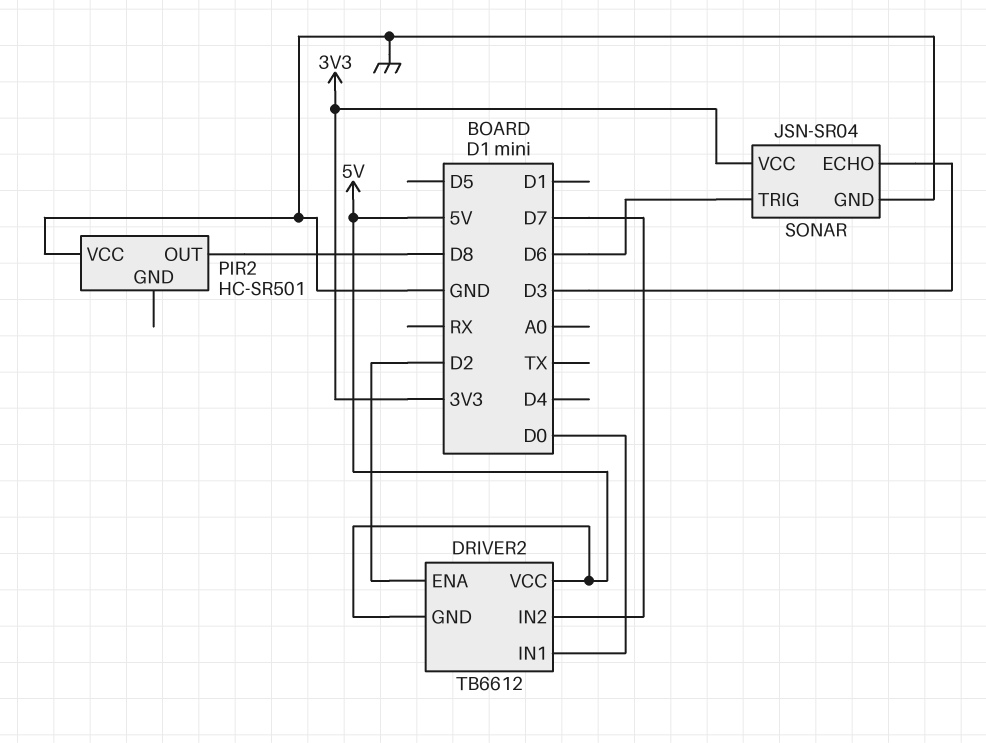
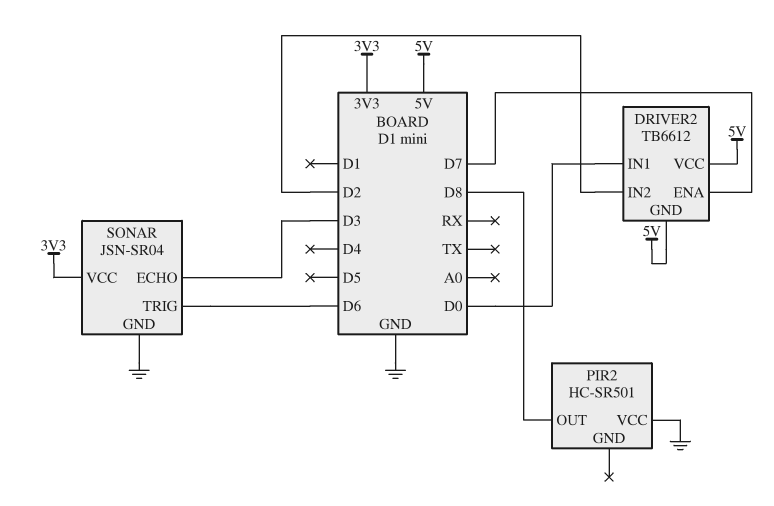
DRIVER2 pin ENA: D2 -> D7
DRIVER2 pin IN2: D7 -> D2

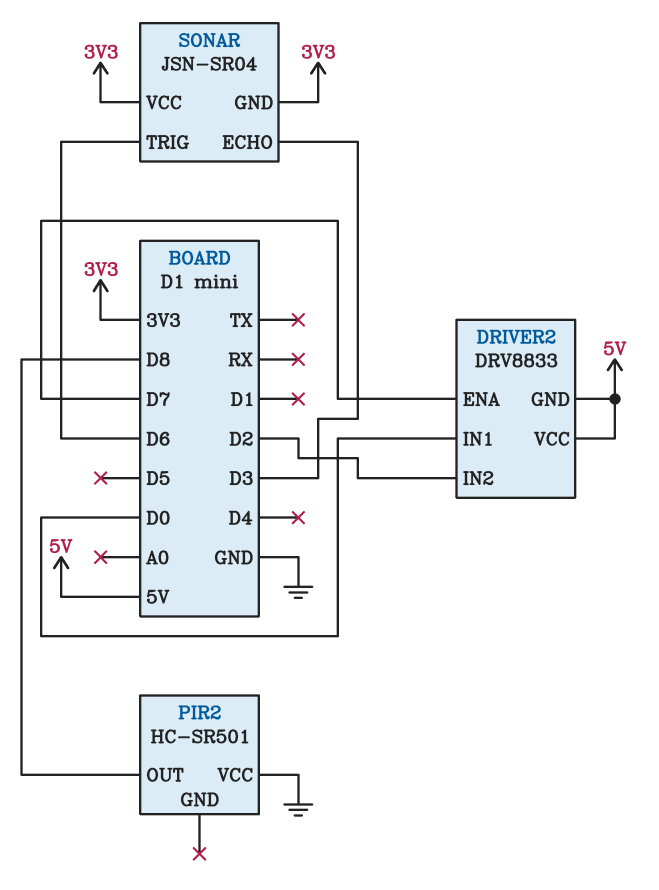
DRIVER2: TB6612 -> DRV8833
SONAR pin GND: GND -> 3V3

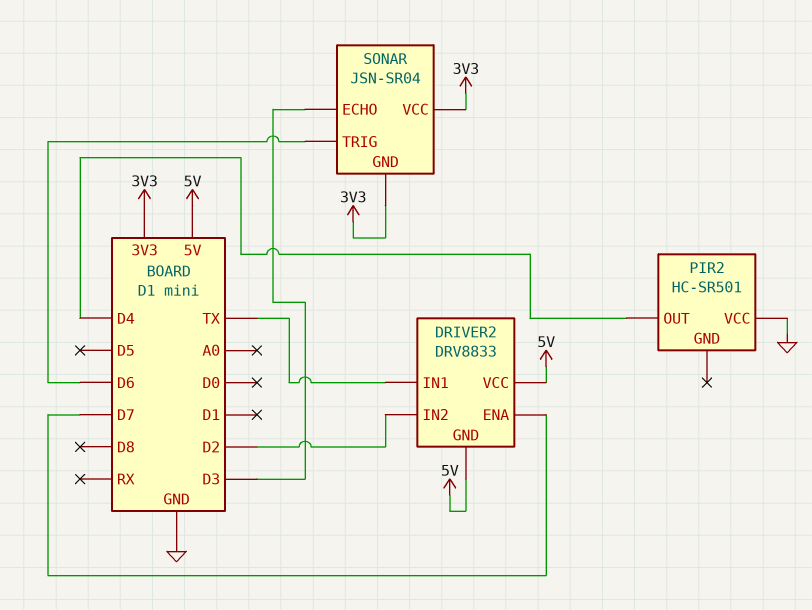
DRIVER2 pin IN1: D0 -> TX
PIR2 pin OUT: D8 -> D4

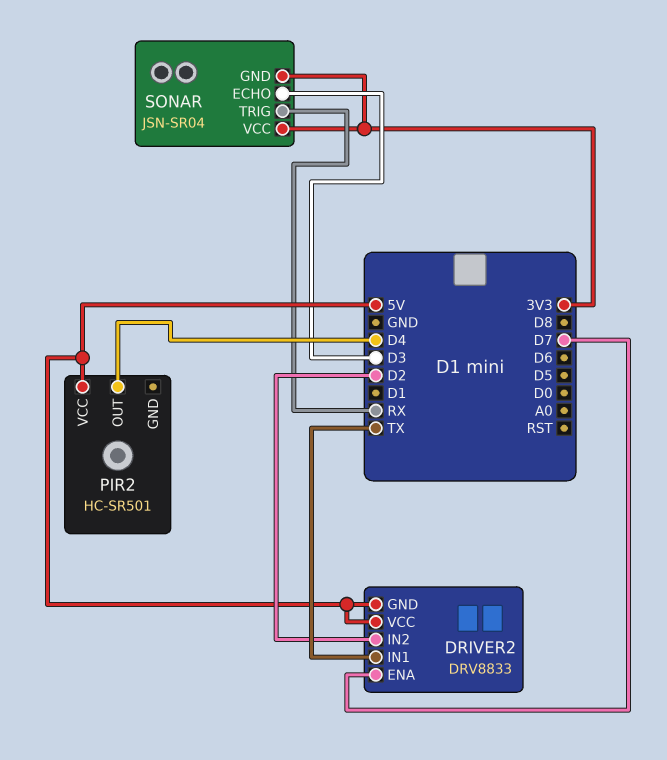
PIR2 pin VCC: GND -> 5V
SONAR pin TRIG: D6 -> RX

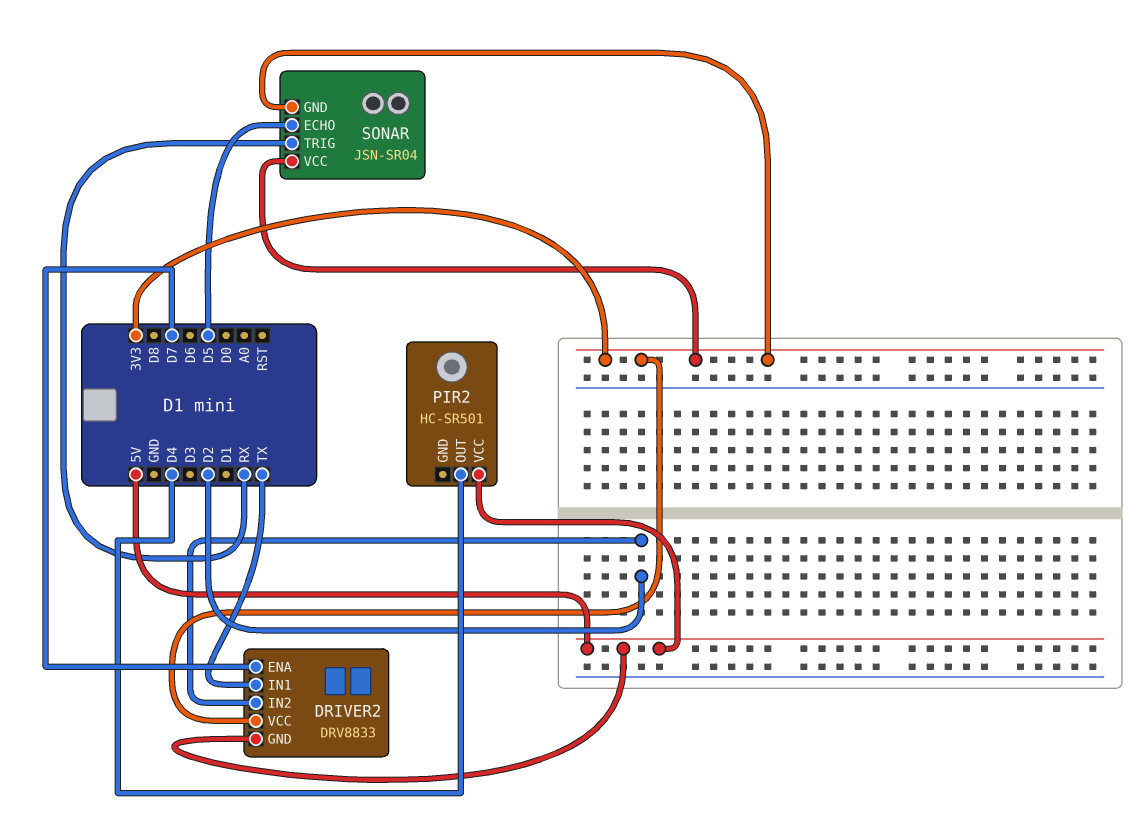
DRIVER2 pin VCC: 5V -> 3V3
SONAR pin ECHO: D3 -> D5

